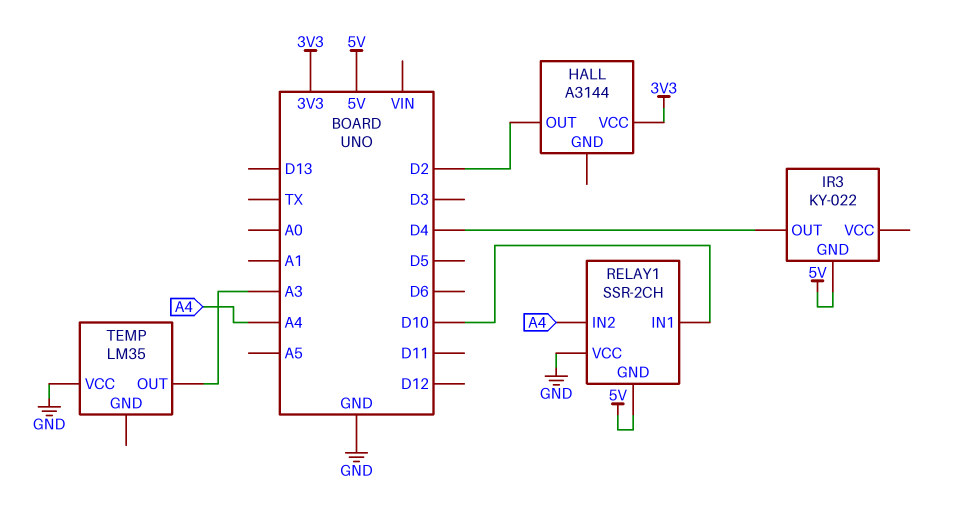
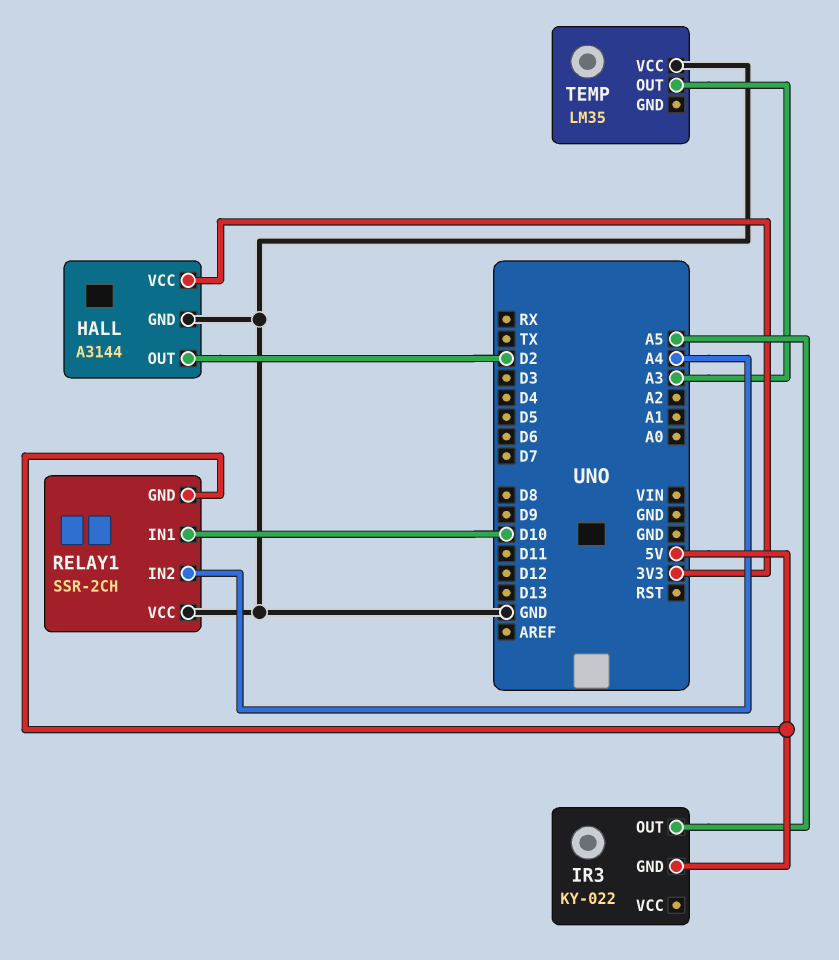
HALL pin GND: none -> GND
IR3 pin OUT: D4 -> A5

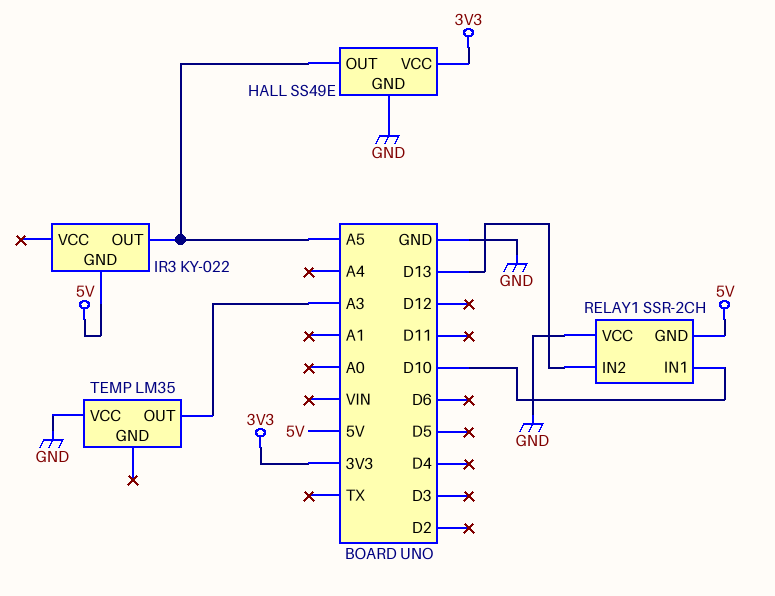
HALL: A3144 -> SS49E
HALL pin OUT: D2 -> A5
RELAY1 pin IN2: A4 -> D13

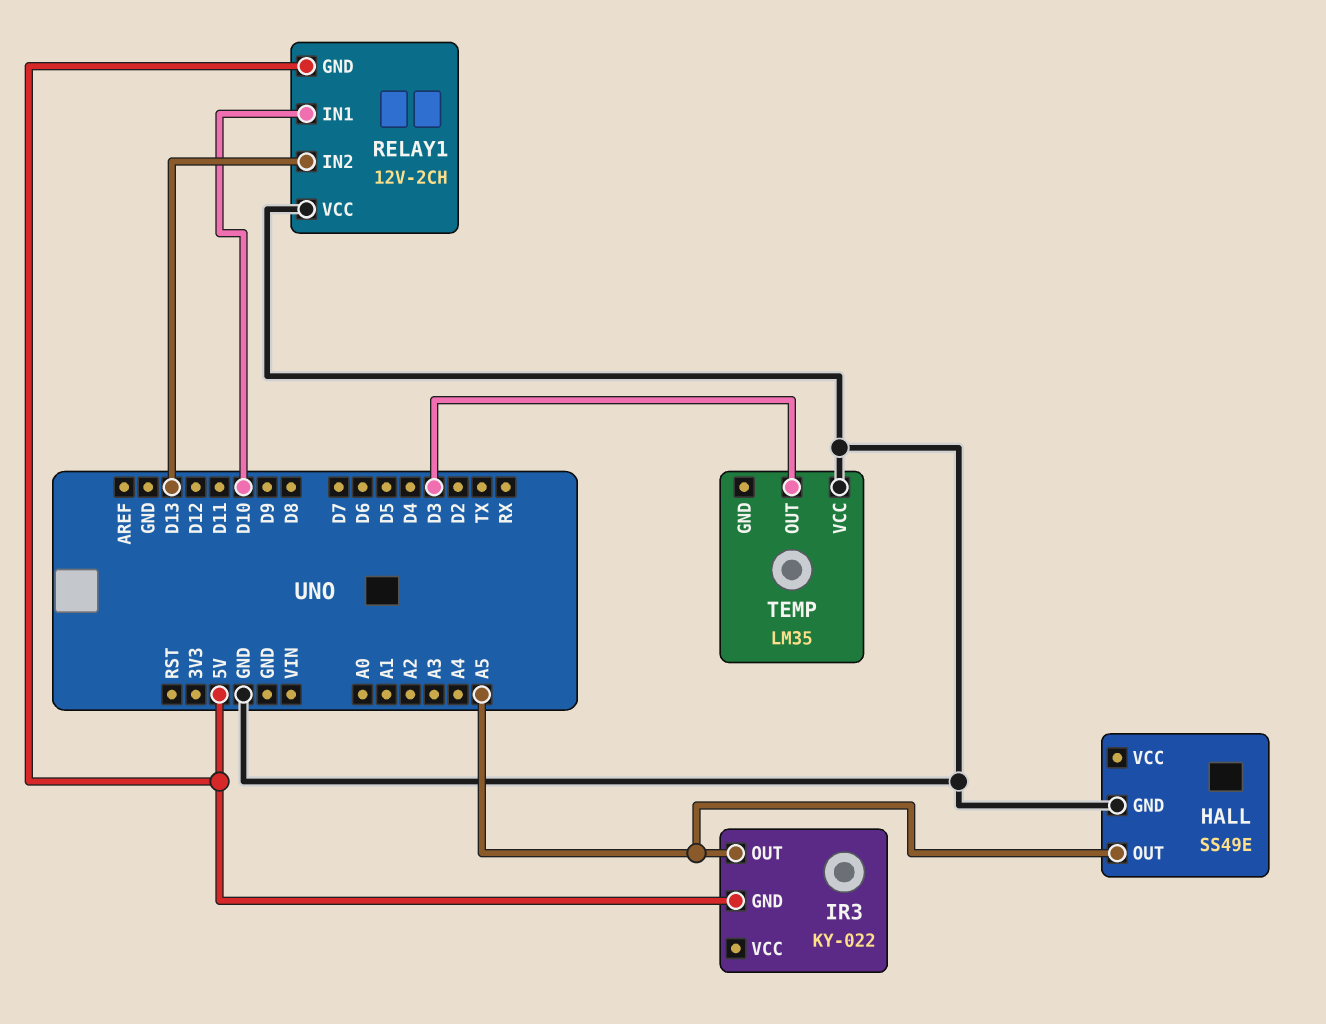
HALL pin VCC: 3V3 -> none
RELAY1: SSR-2CH -> 12V-2CH
TEMP pin OUT: A3 -> D3

